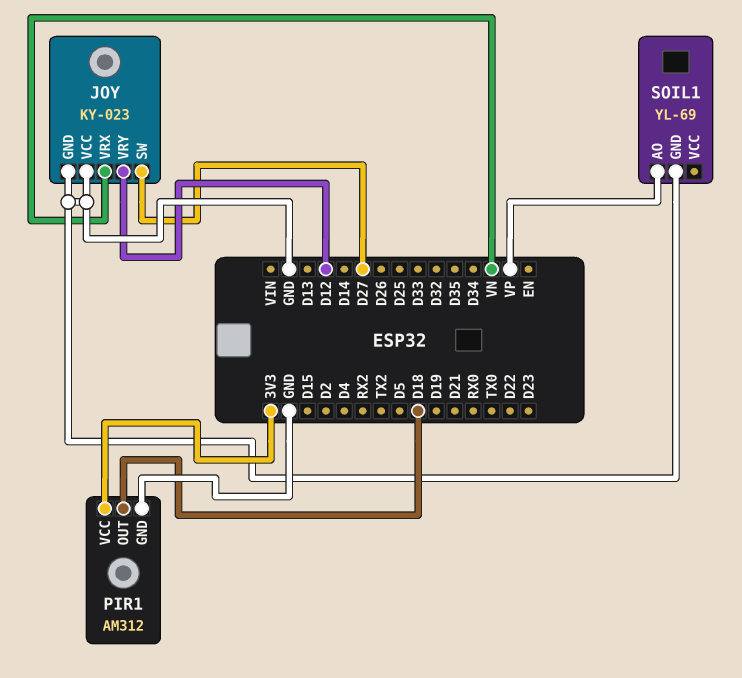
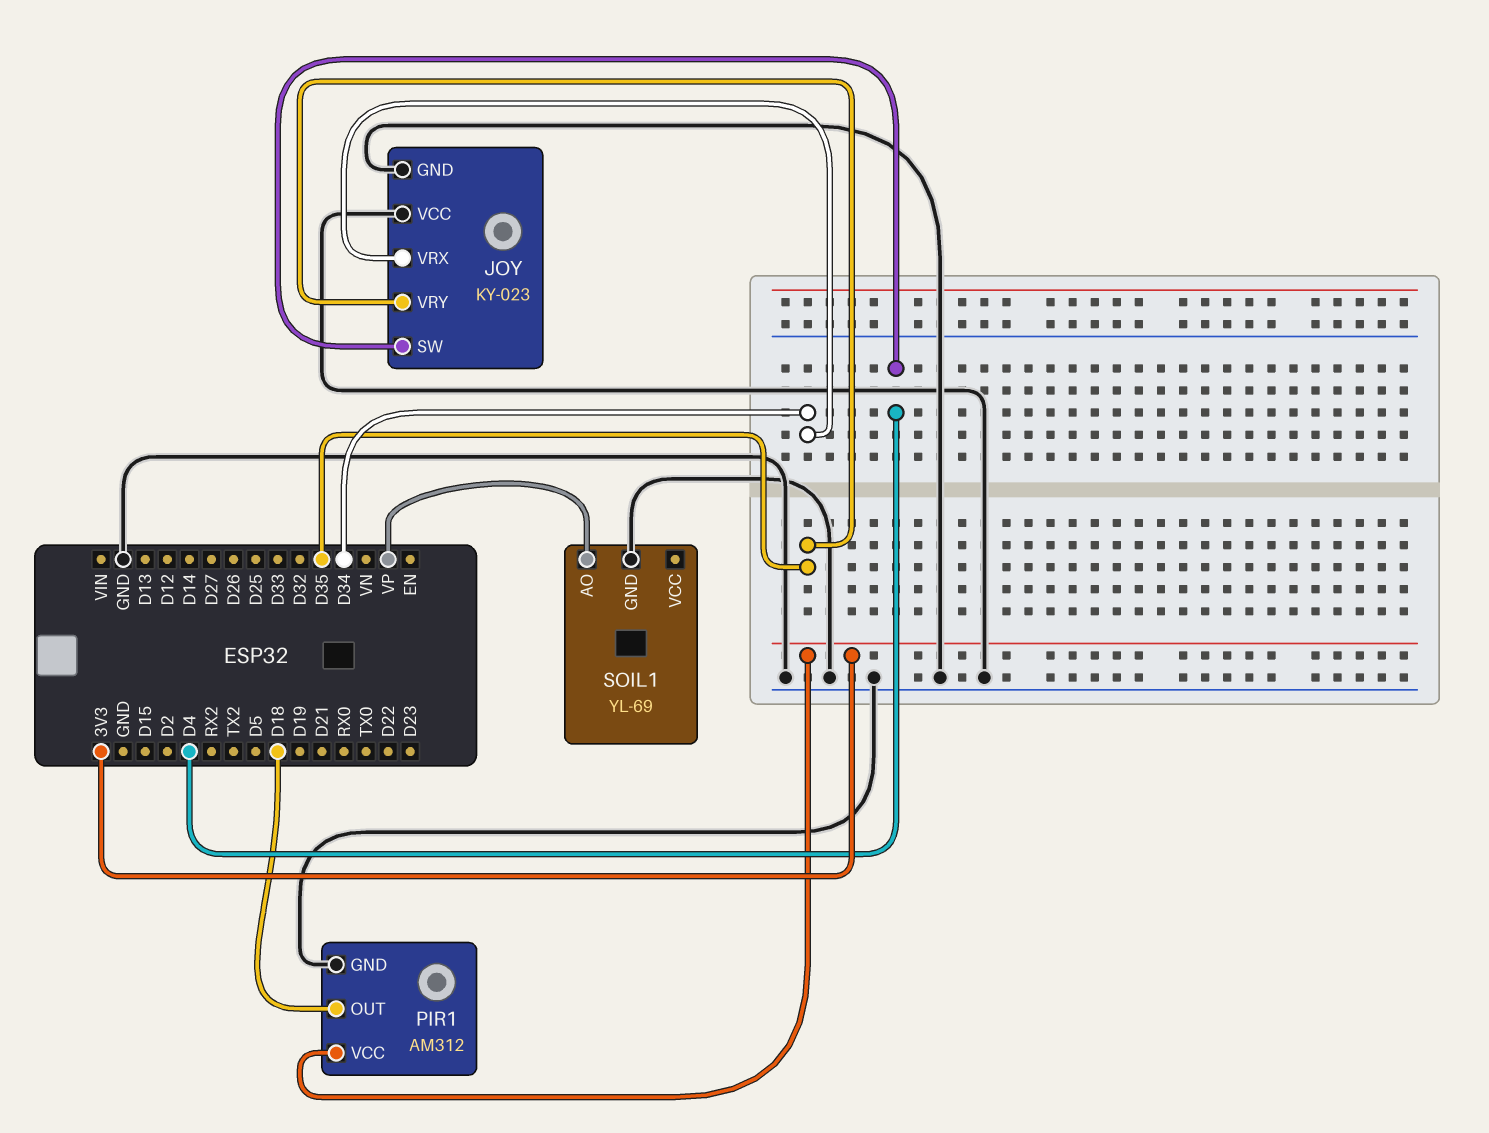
JOY pin SW: D27 -> D4
JOY pin VRX: VN -> D34
JOY pin VRY: D12 -> D35

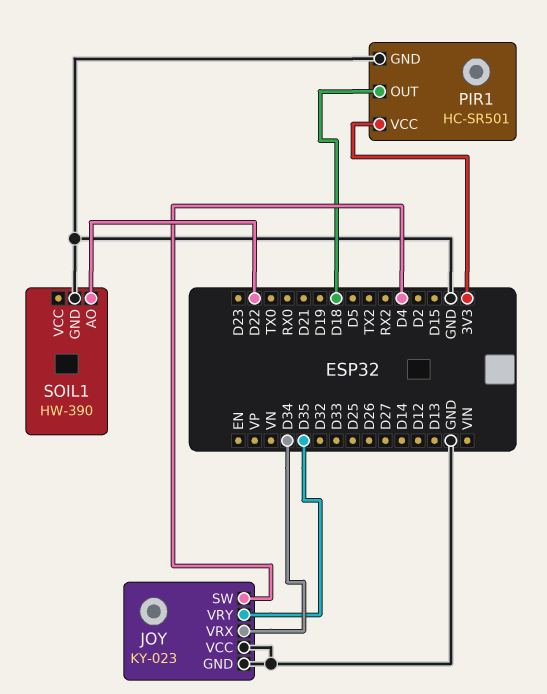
PIR1: AM312 -> HC-SR501
SOIL1: YL-69 -> HW-390
SOIL1 pin AO: VP -> D22

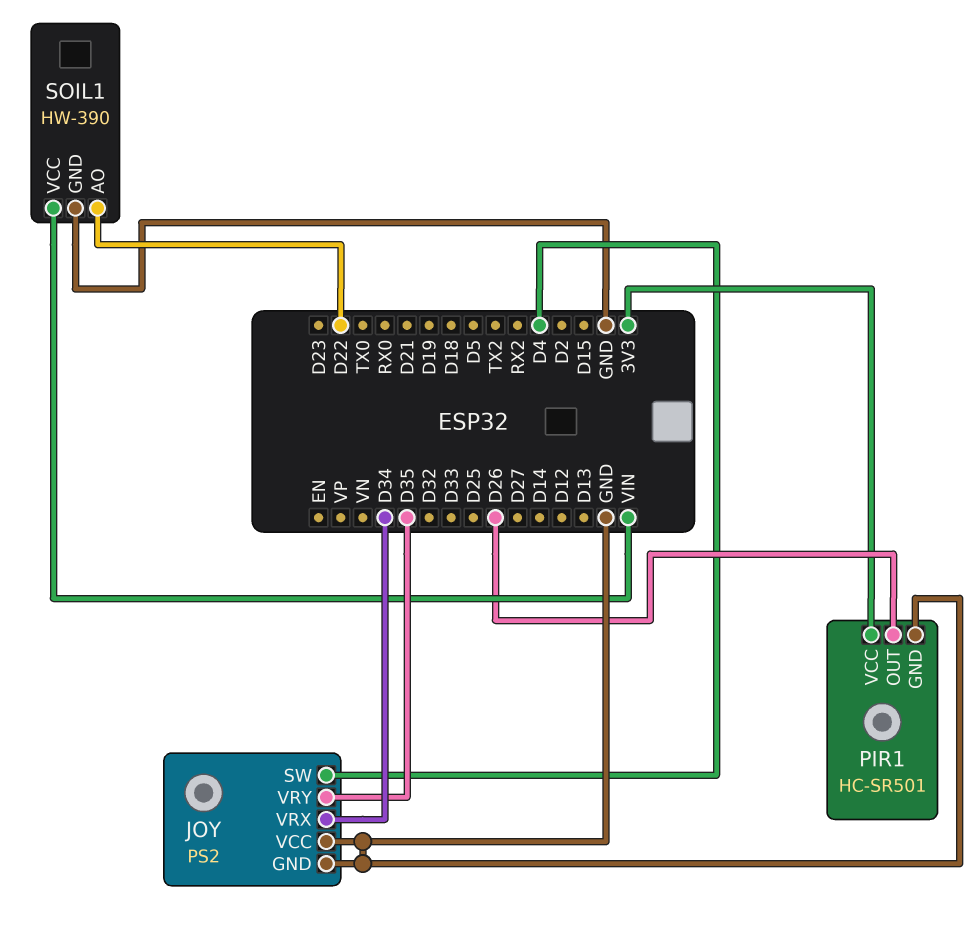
JOY: KY-023 -> PS2
PIR1 pin OUT: D18 -> D26
SOIL1 pin VCC: none -> VIN

